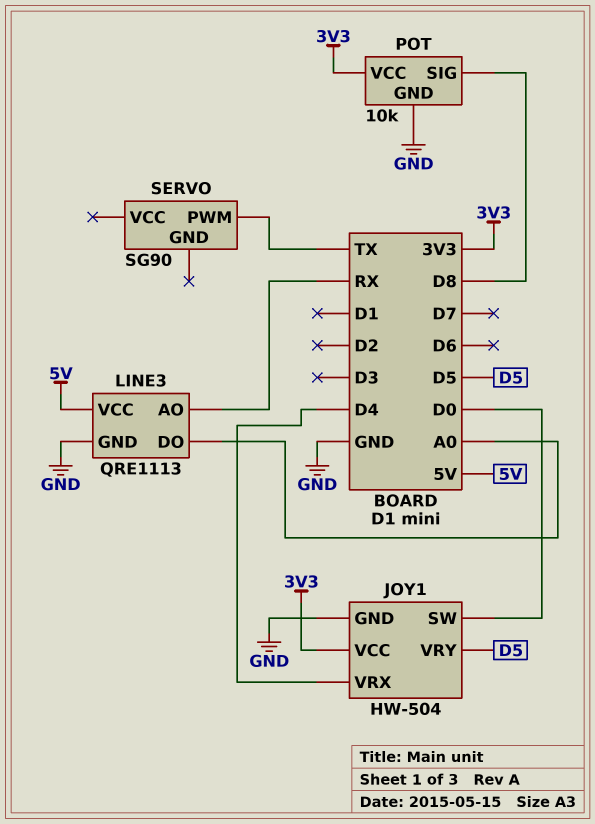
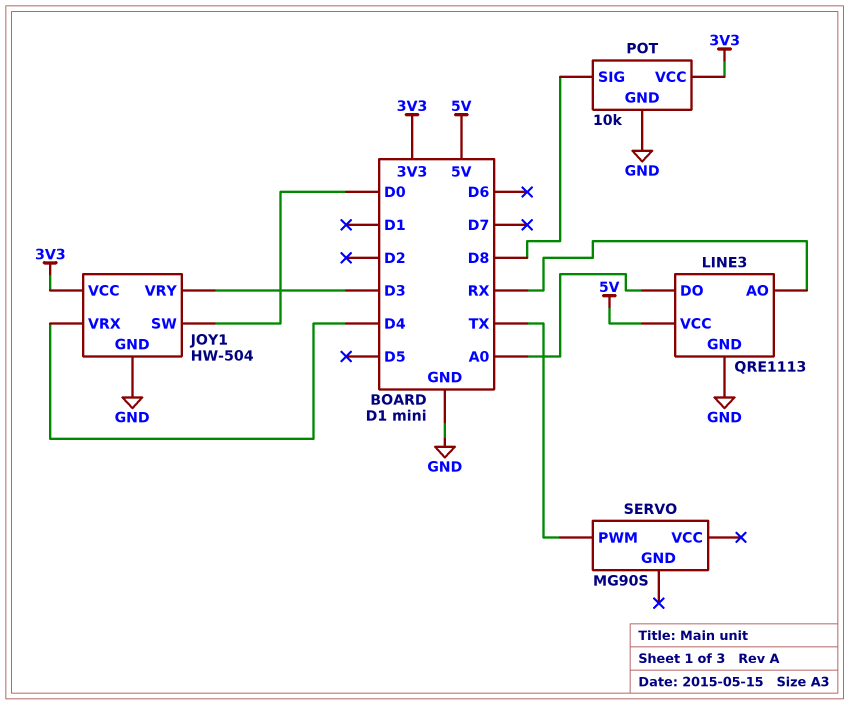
JOY1 pin VRY: D5 -> D3
SERVO: SG90 -> MG90S

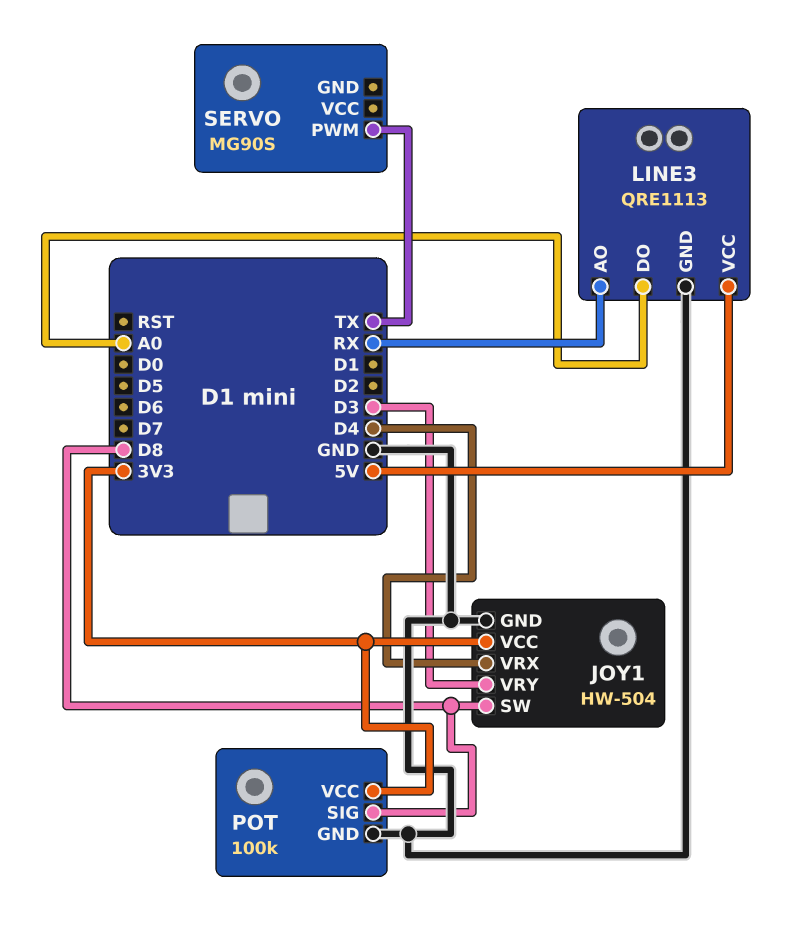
JOY1 pin SW: D0 -> D8
POT: 10k -> 100k

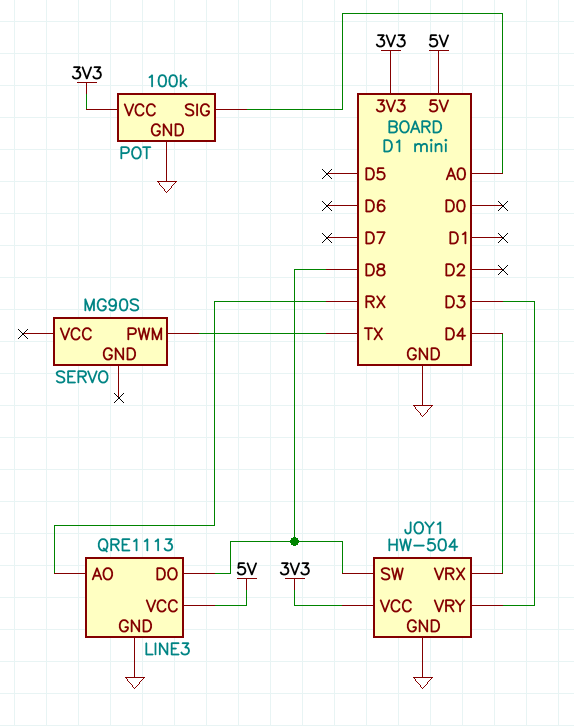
LINE3 pin DO: A0 -> D8
POT pin SIG: D8 -> A0

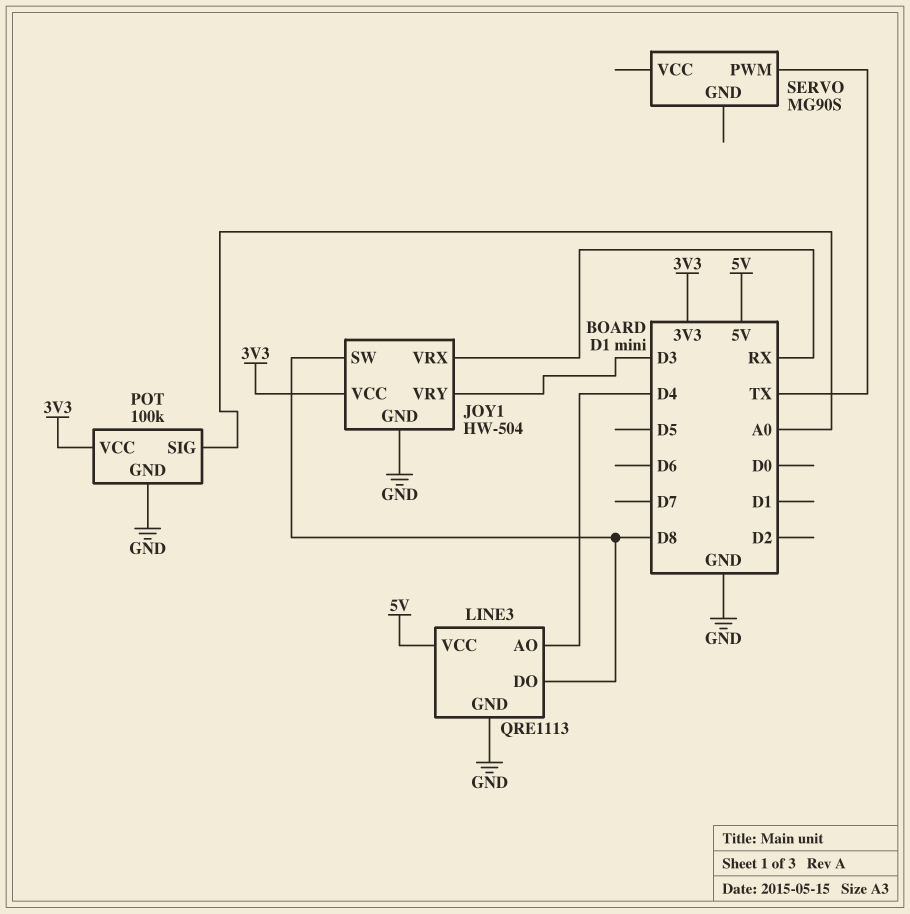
JOY1 pin VRX: D4 -> RX
LINE3 pin AO: RX -> D4

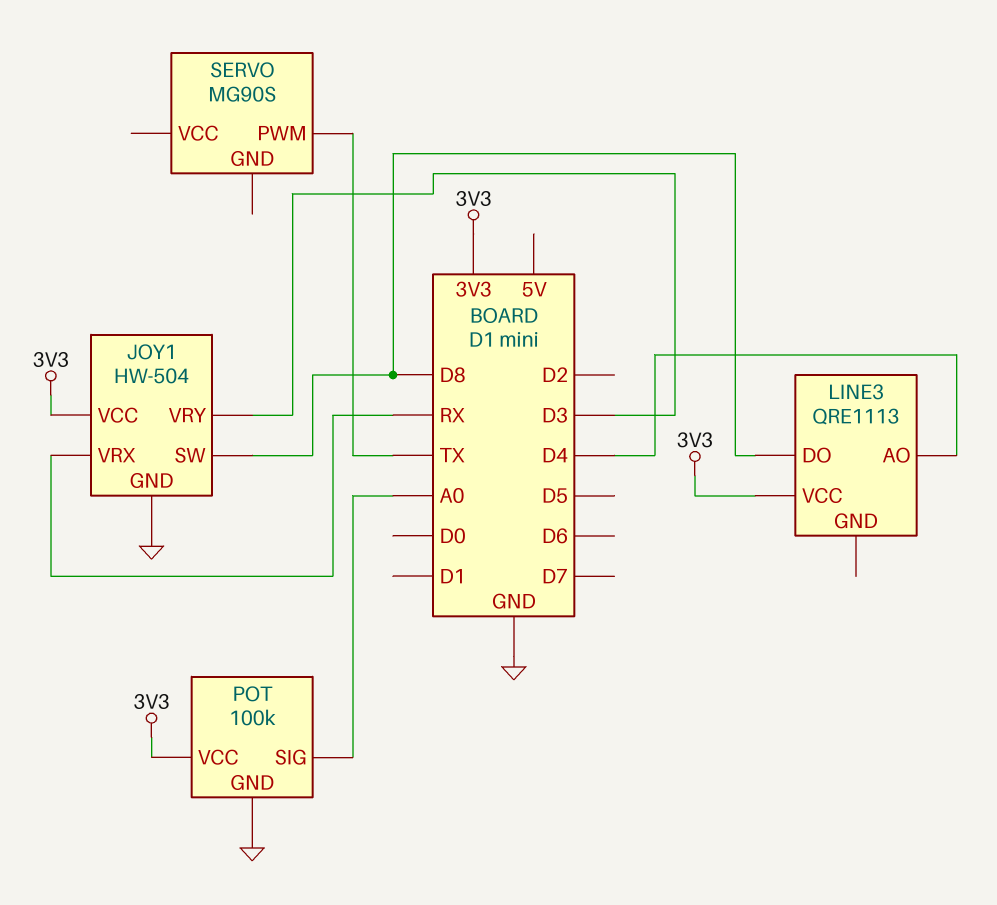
LINE3 pin GND: GND -> none
LINE3 pin VCC: 5V -> 3V3

